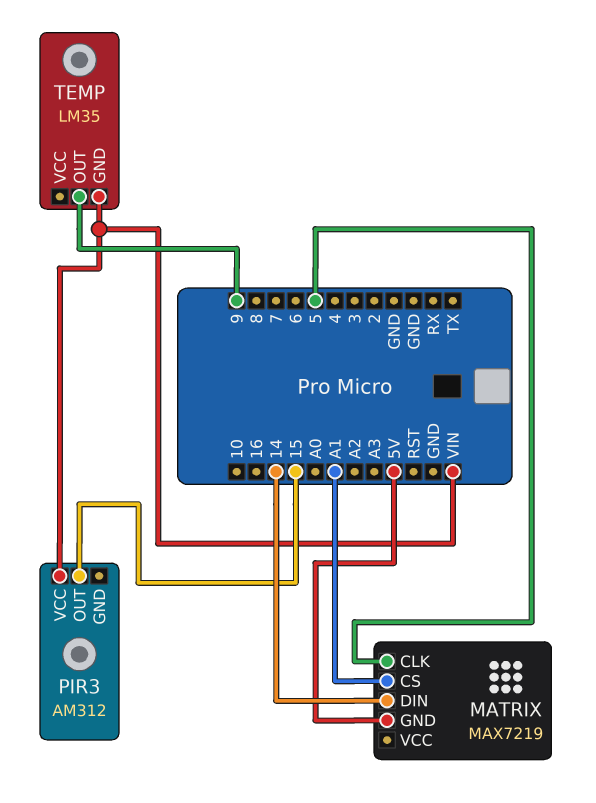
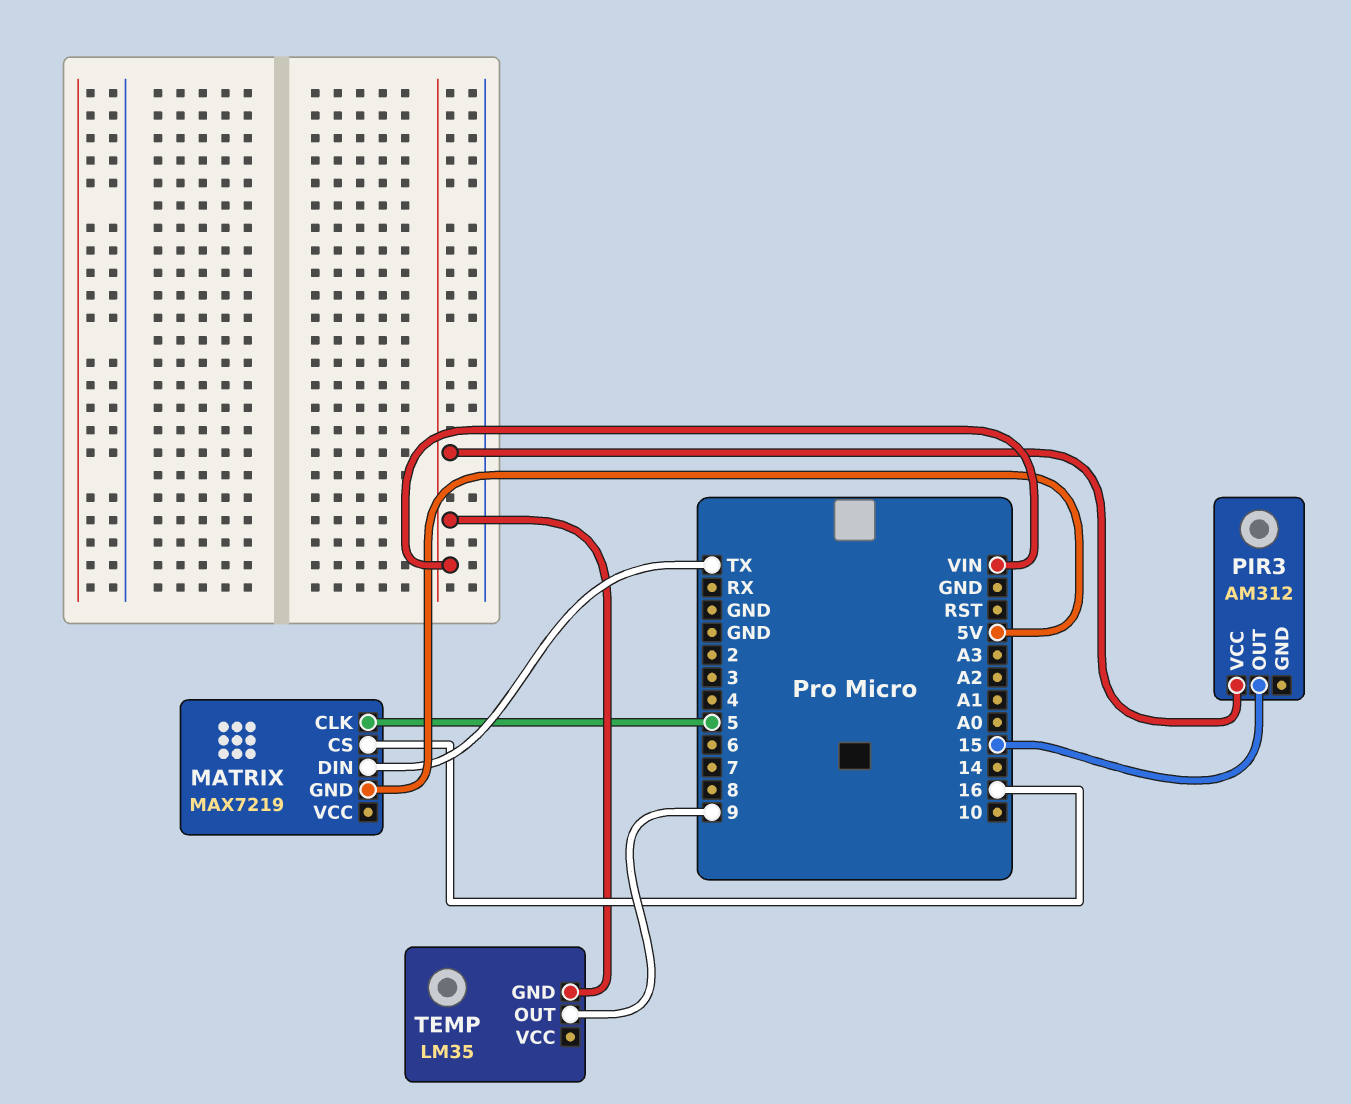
MATRIX pin CS: A1 -> 16
MATRIX pin DIN: 14 -> TX

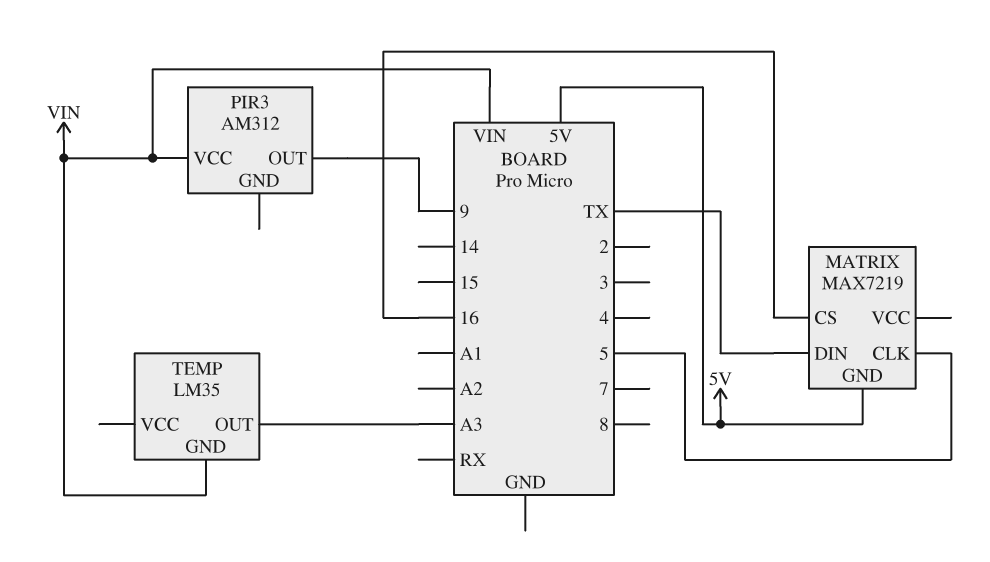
PIR3 pin OUT: 15 -> 9
TEMP pin OUT: 9 -> A3

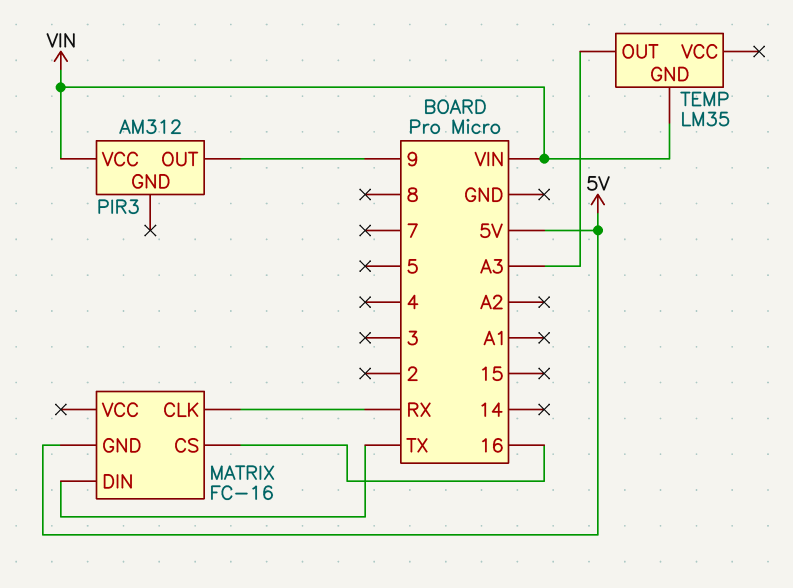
MATRIX: MAX7219 -> FC-16
MATRIX pin CLK: 5 -> RX

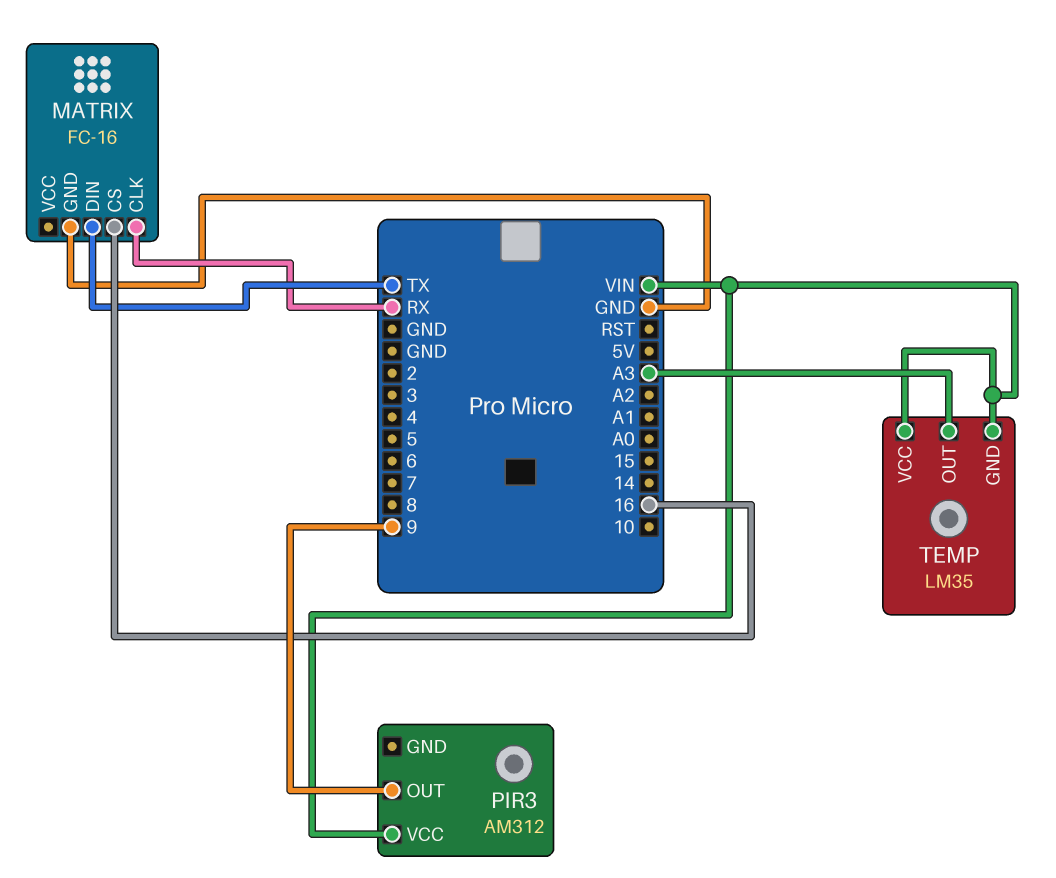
MATRIX pin GND: 5V -> GND
TEMP pin VCC: none -> VIN

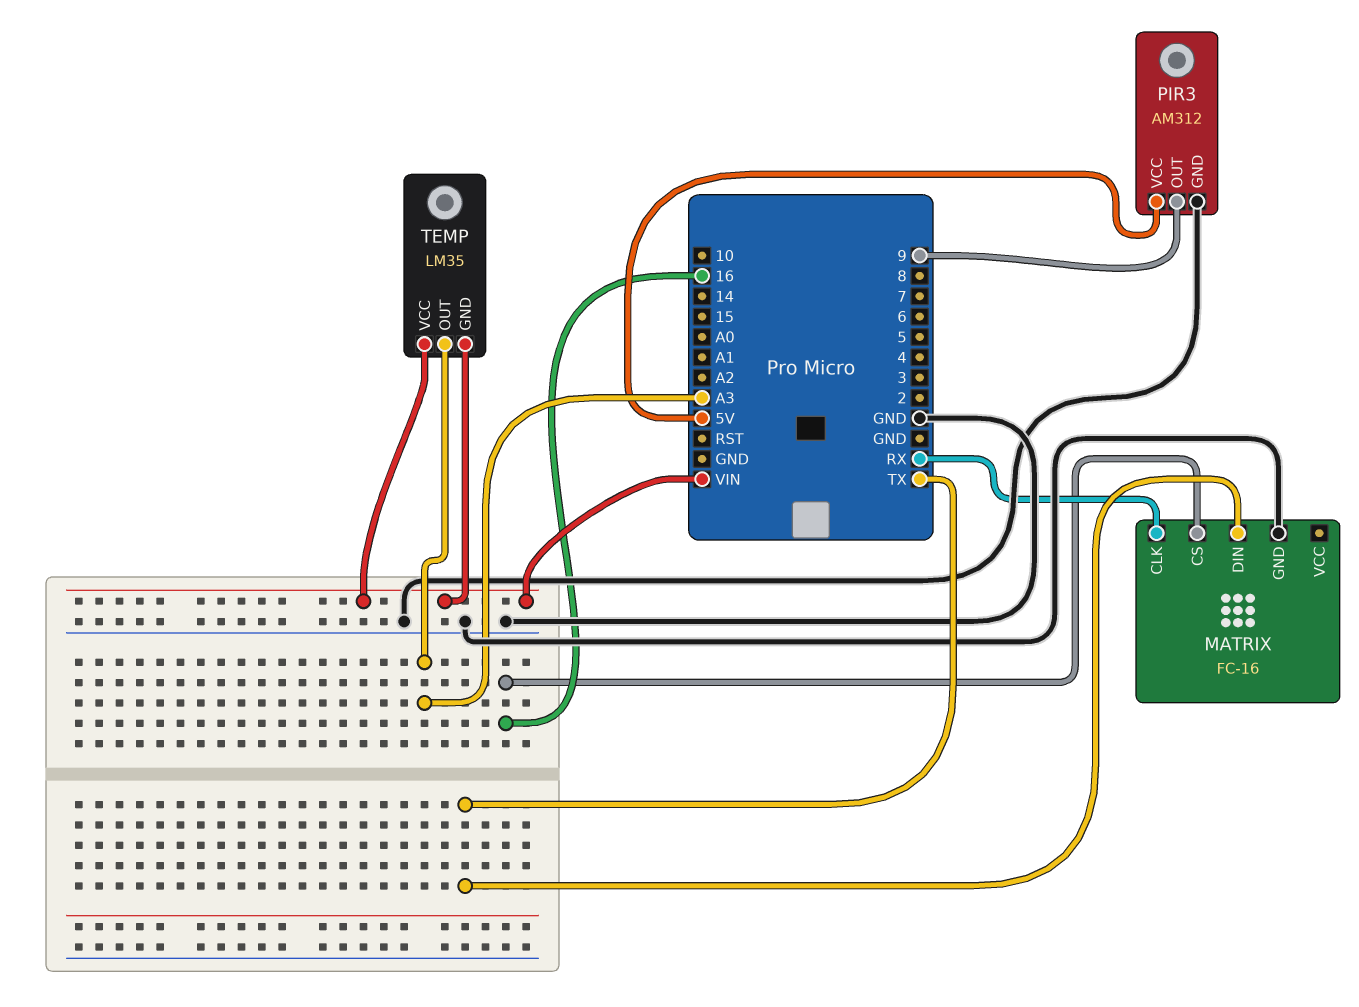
PIR3 pin GND: none -> GND
PIR3 pin VCC: VIN -> 5V

